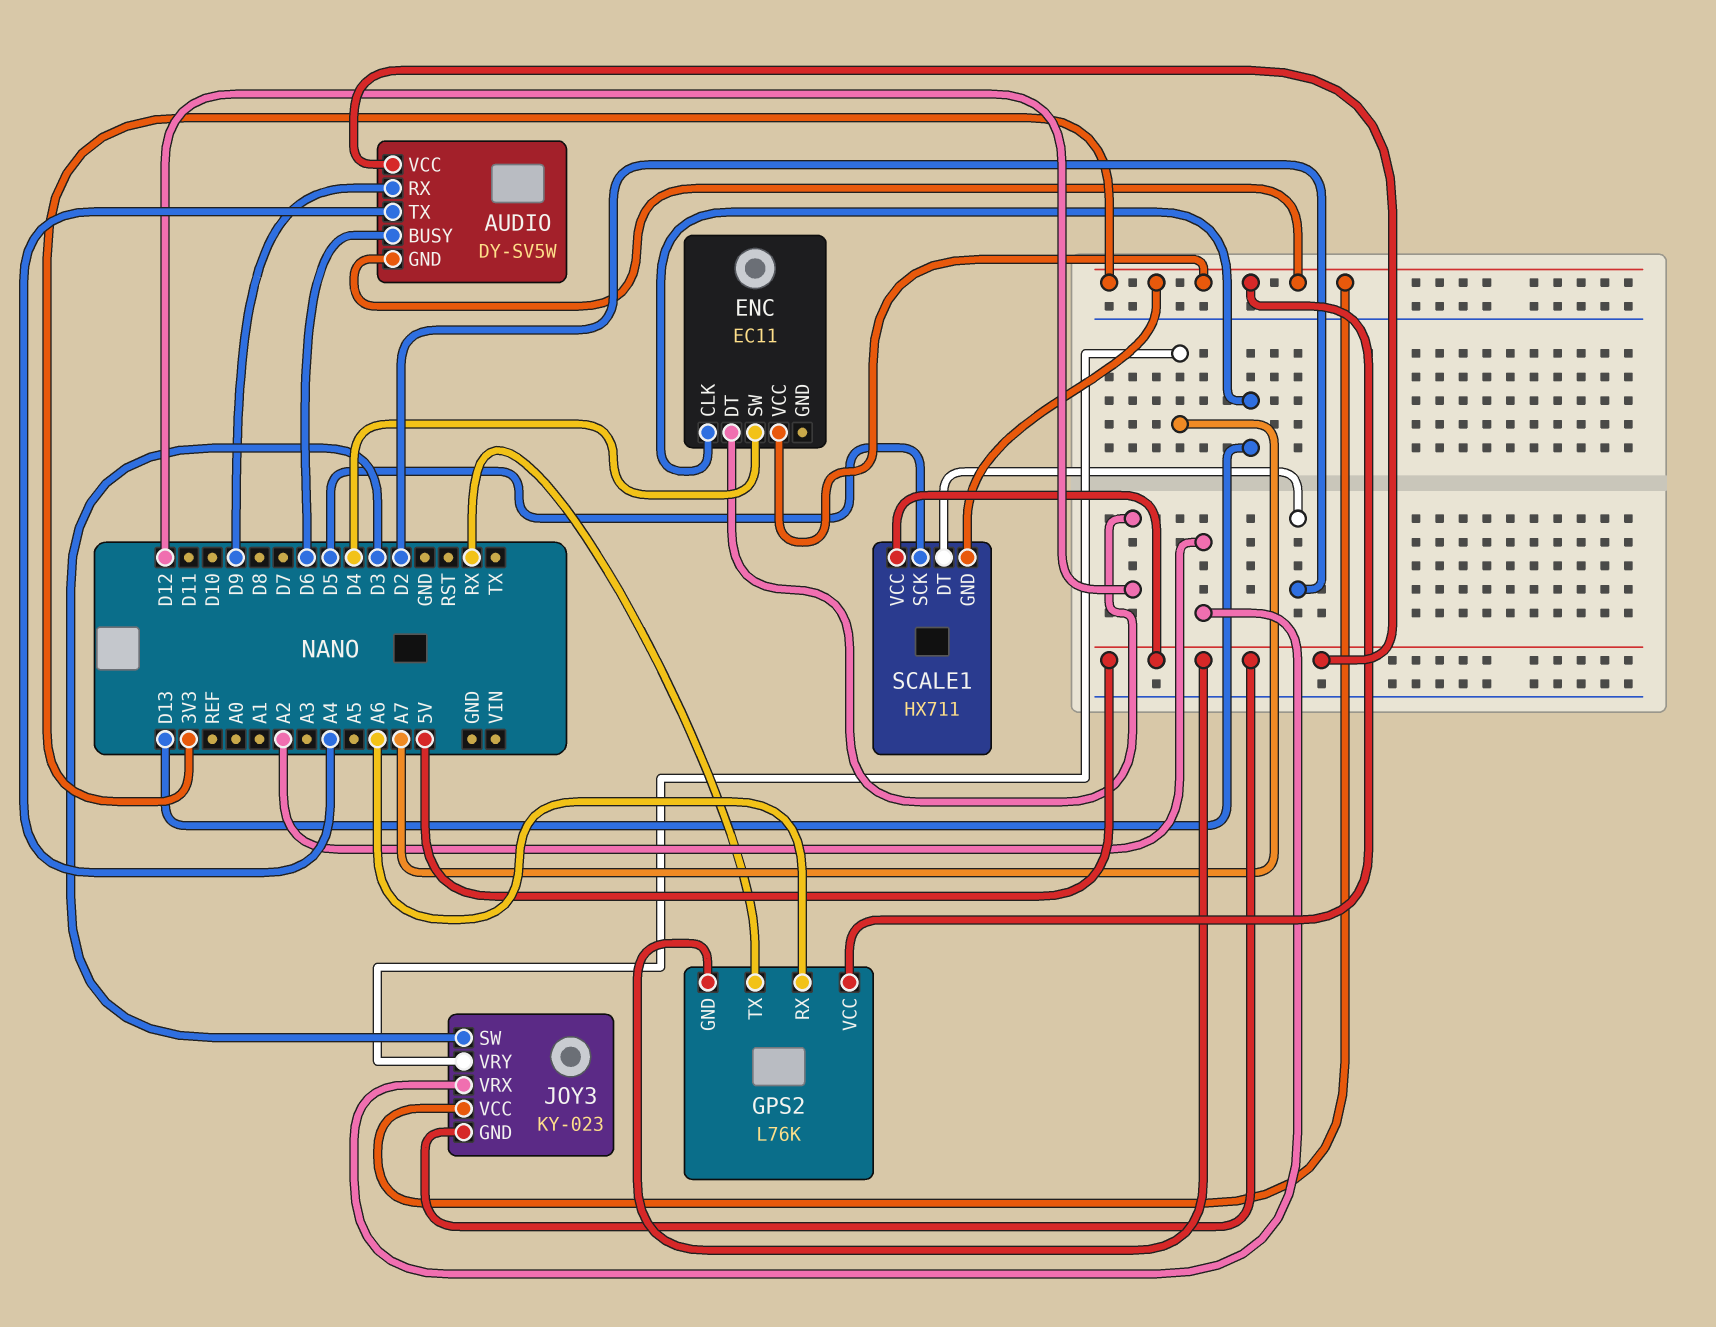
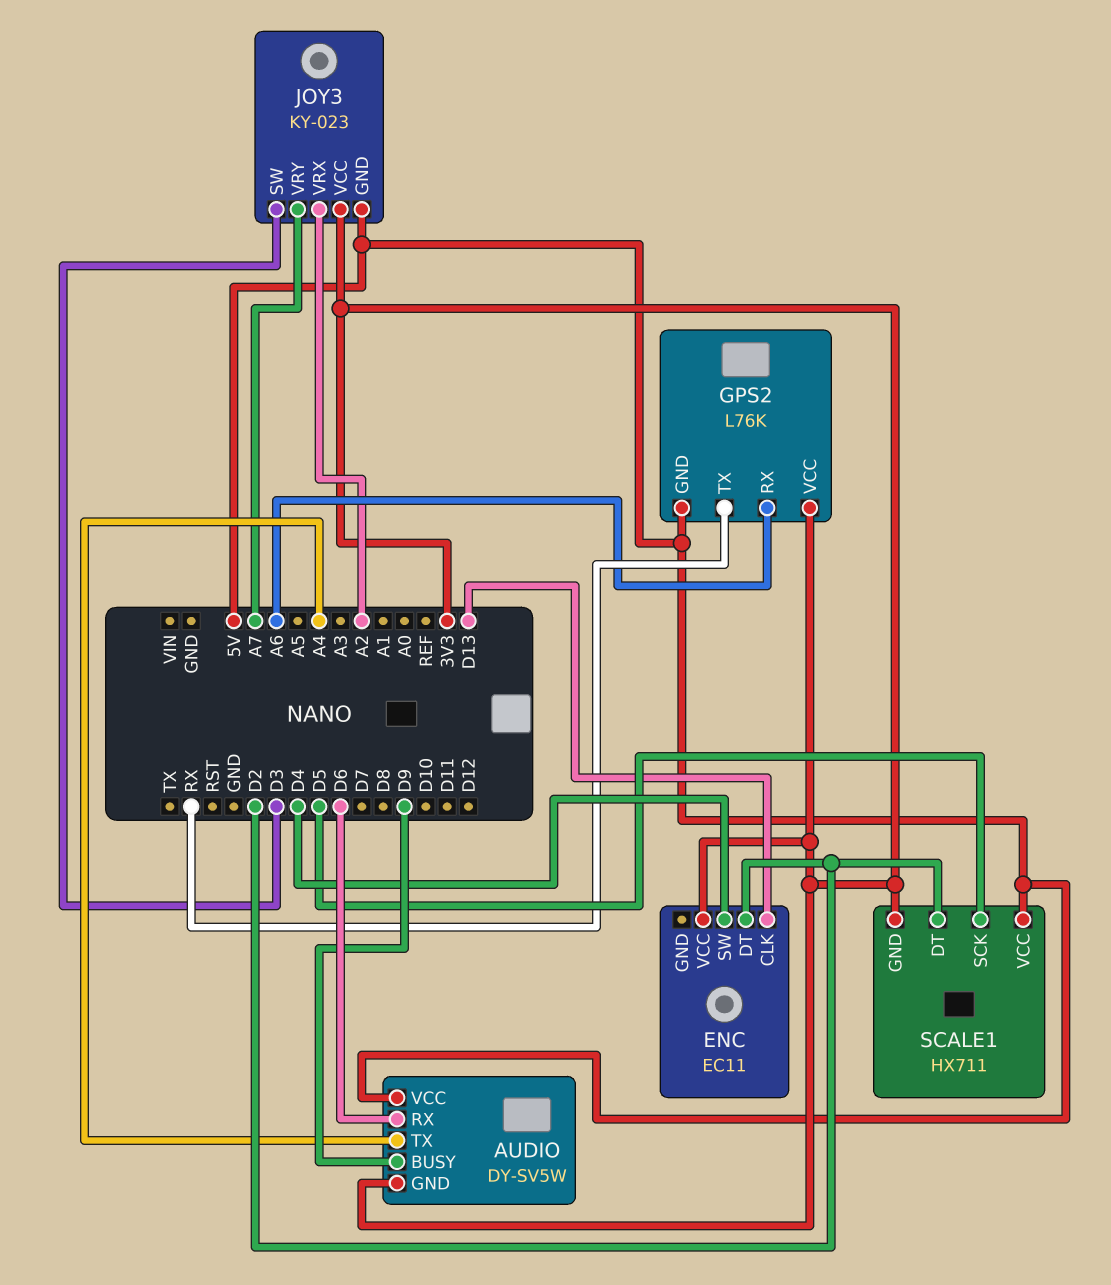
AUDIO pin BUSY: D6 -> D9
AUDIO pin RX: D9 -> D6
ENC pin DT: D12 -> D2

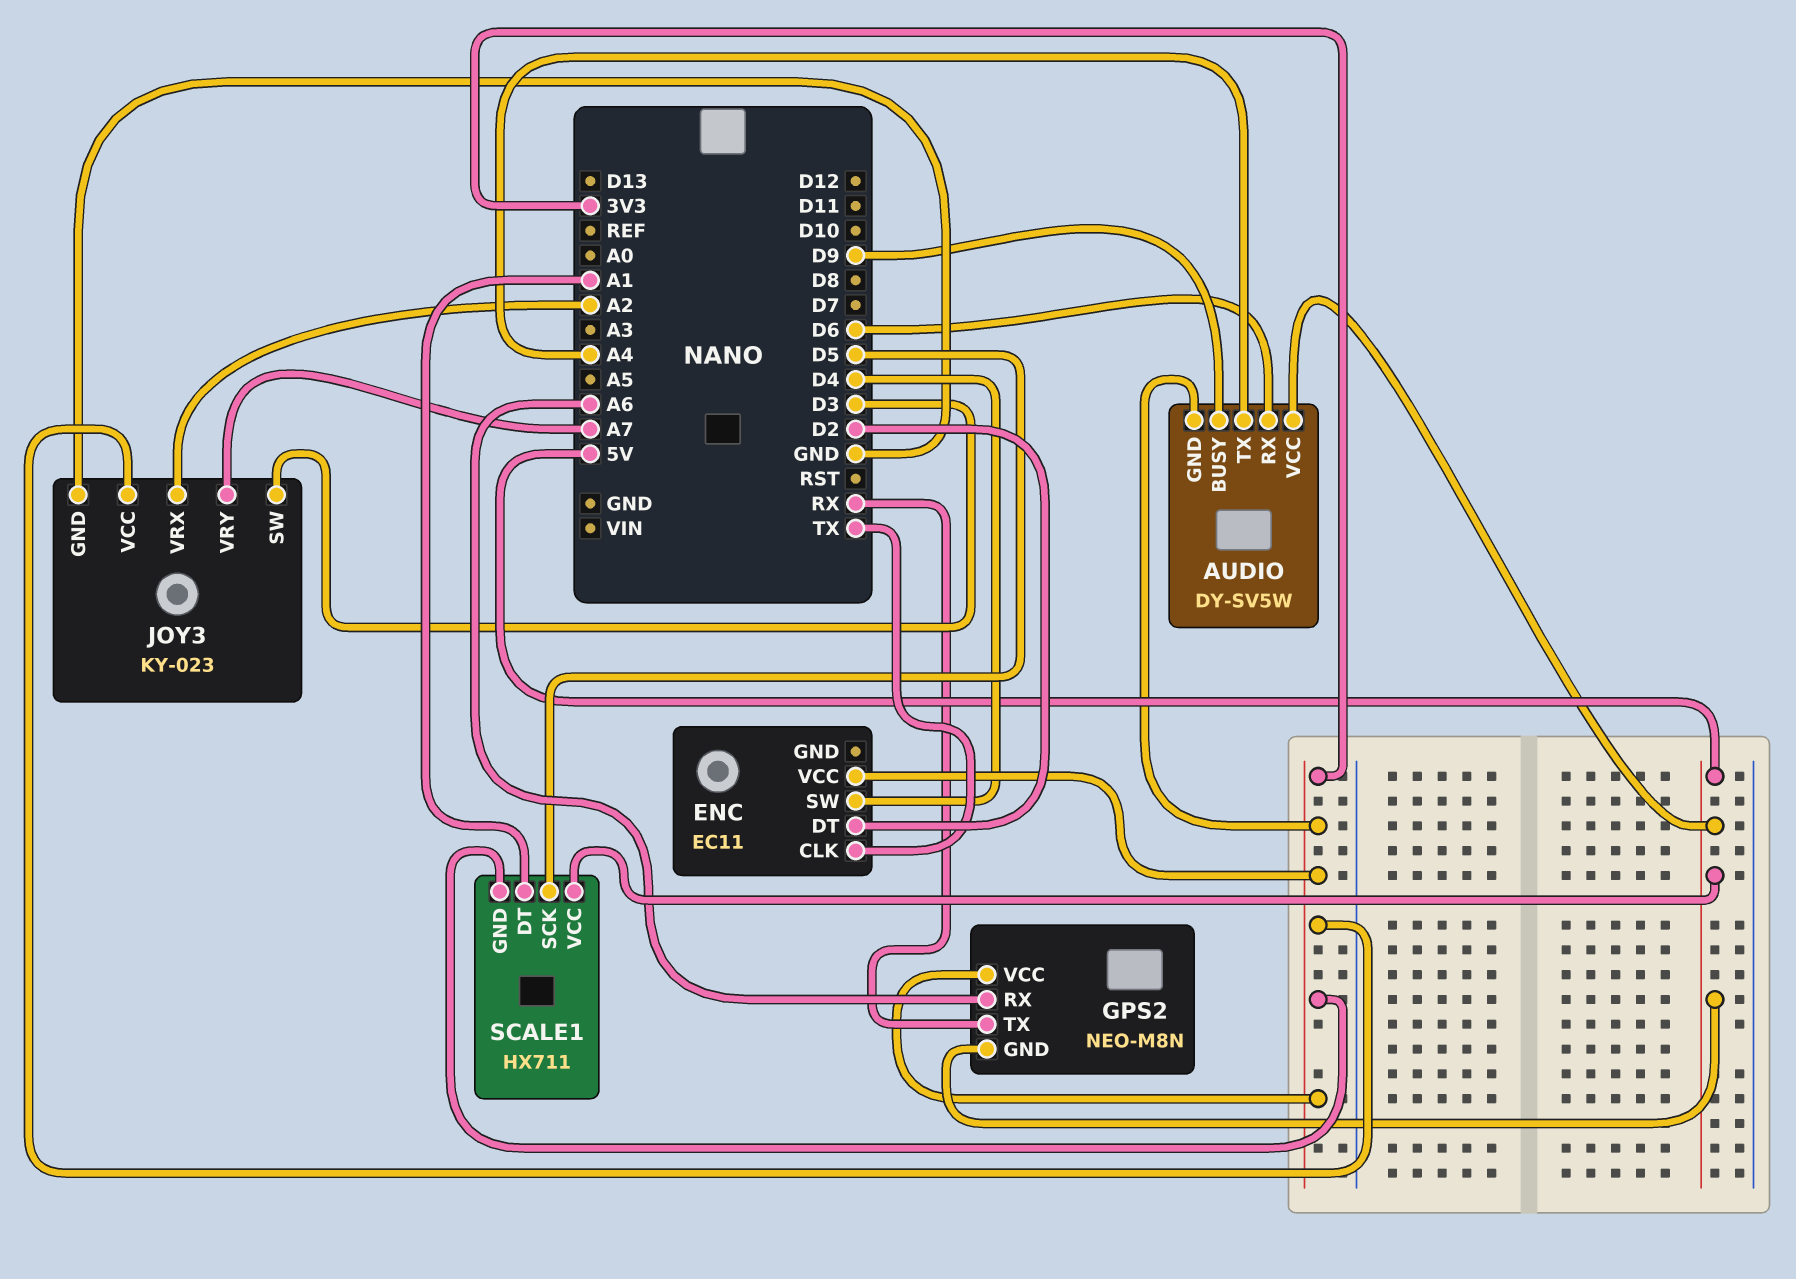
ENC pin CLK: D13 -> TX
GPS2: L76K -> NEO-M8N
JOY3 pin GND: 5V -> GND
SCALE1 pin DT: D2 -> A1

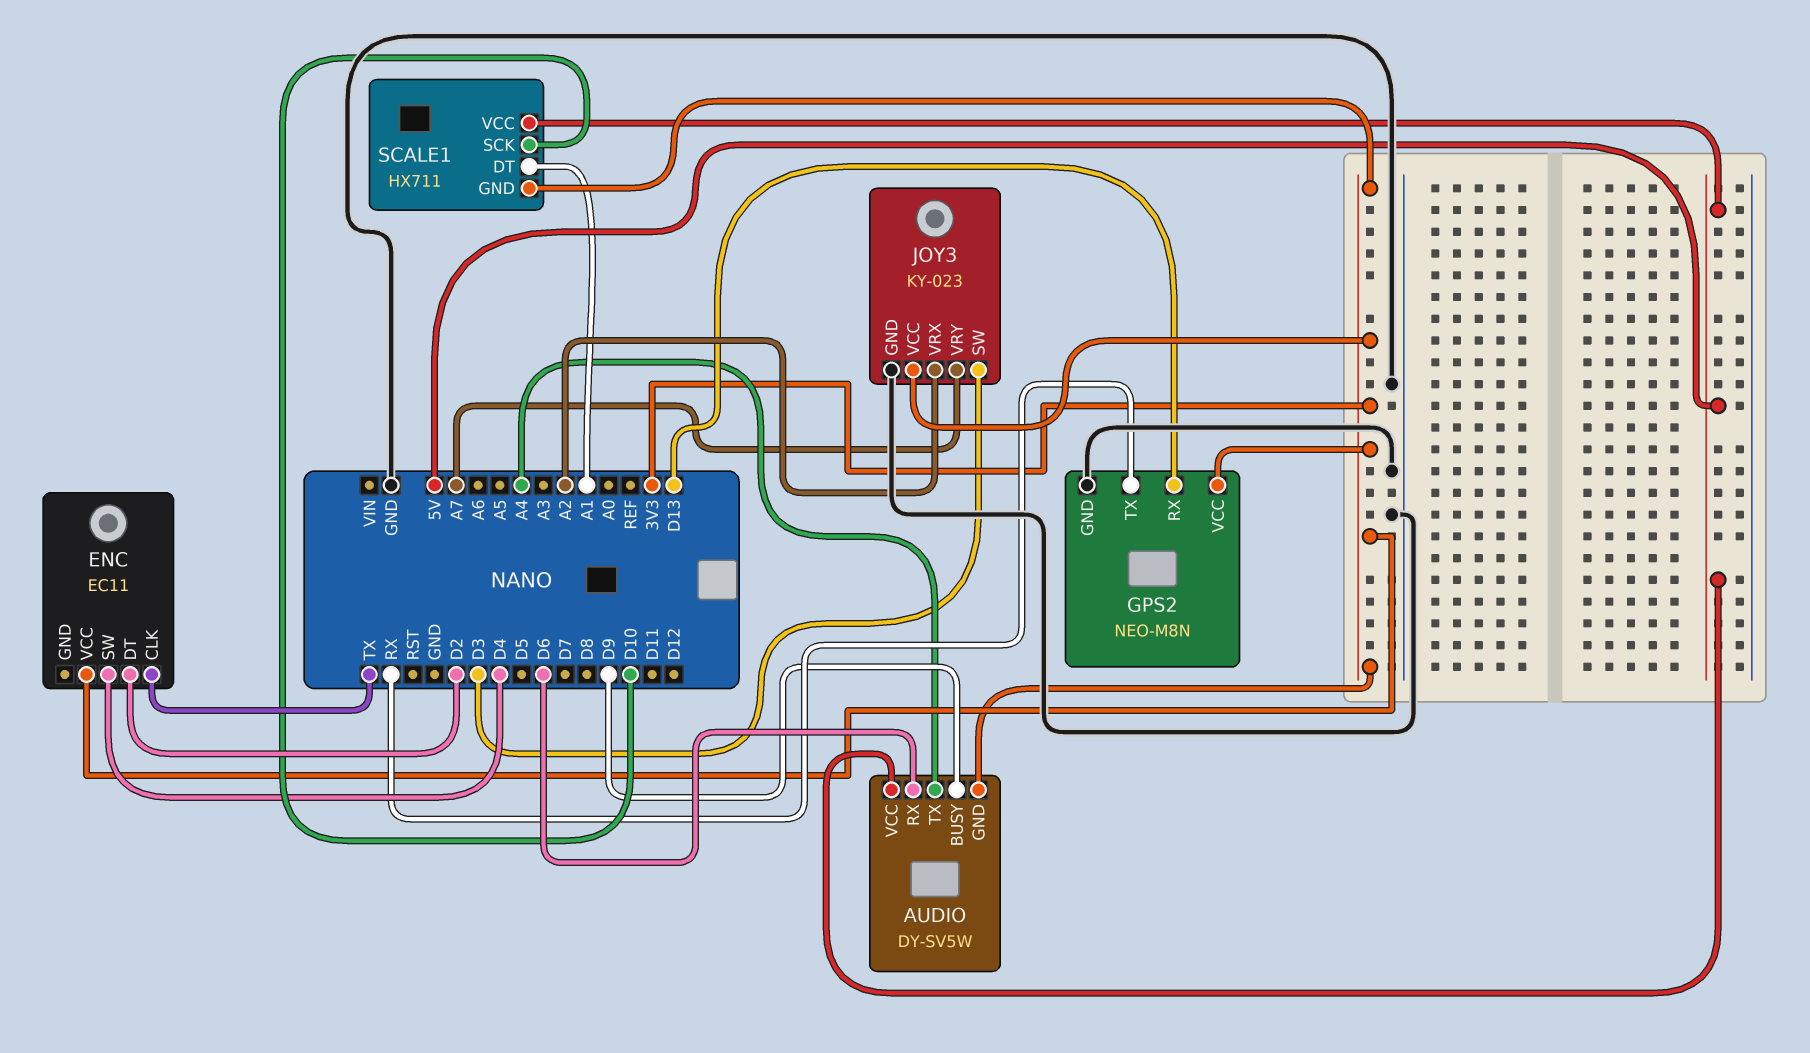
GPS2 pin GND: 5V -> GND
GPS2 pin RX: A6 -> D13
SCALE1 pin SCK: D5 -> D10

